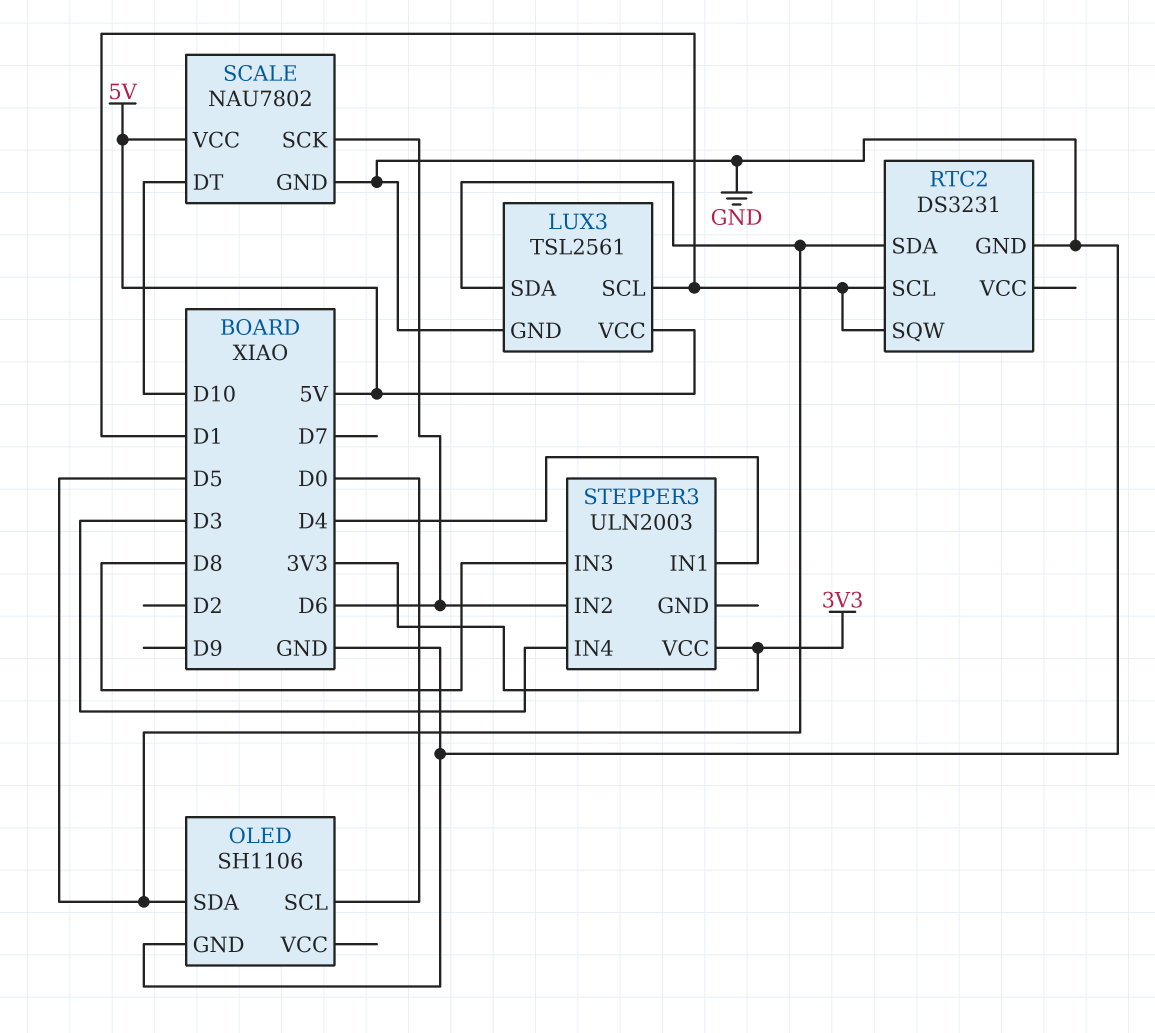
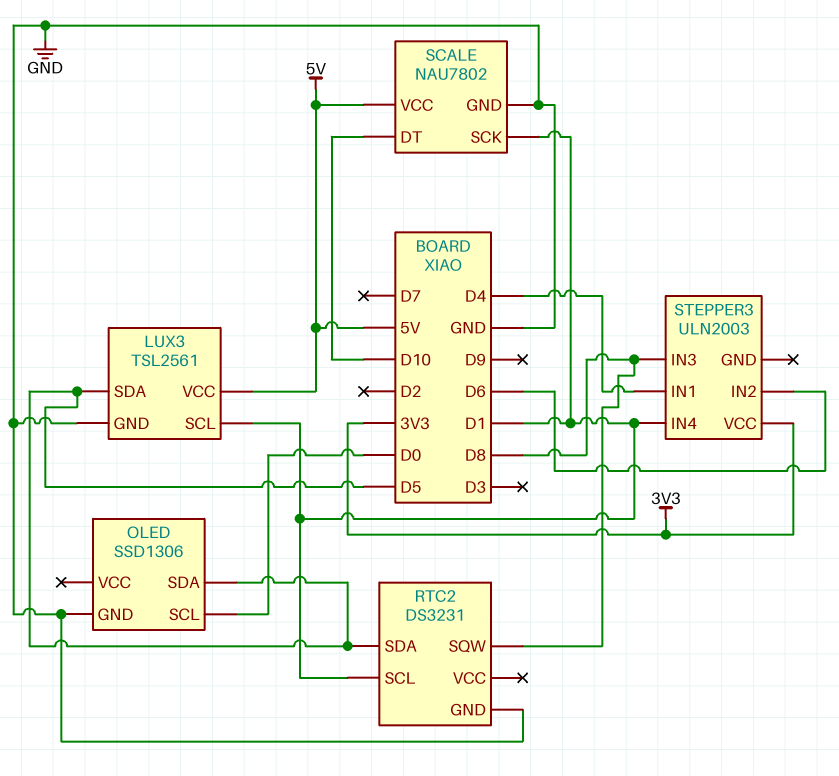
OLED: SH1106 -> SSD1306
RTC2 pin SQW: D1 -> D8
SCALE pin SCK: D6 -> D1
STEPPER3 pin IN4: D3 -> D1

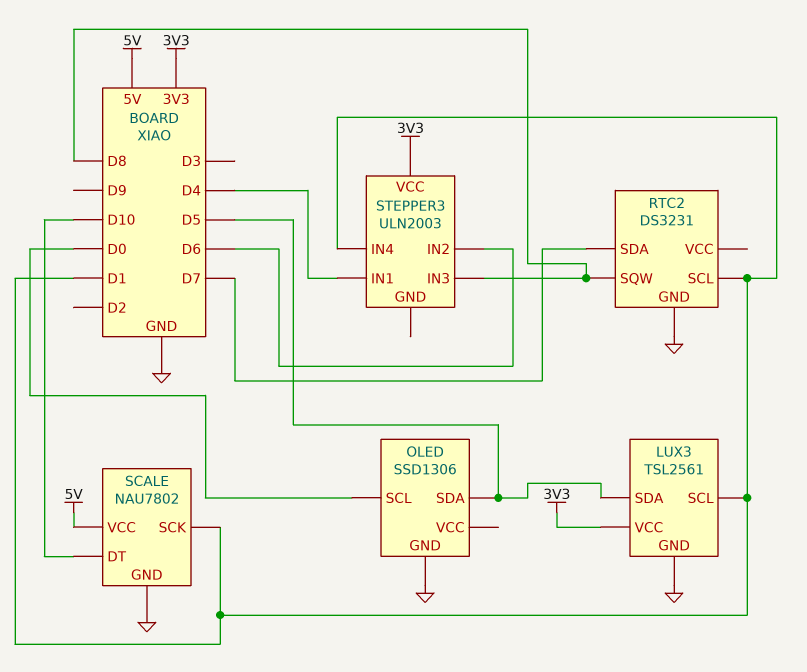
LUX3 pin VCC: 5V -> 3V3
RTC2 pin SDA: D5 -> D7

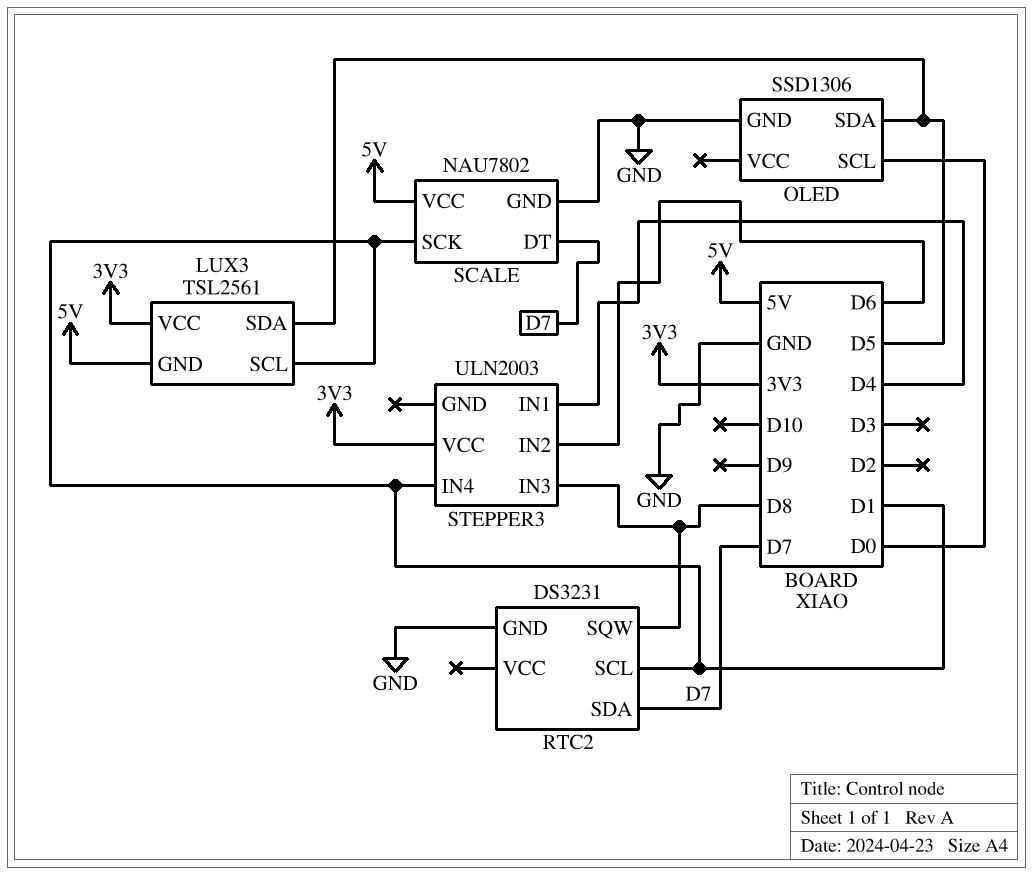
LUX3 pin GND: GND -> 5V
SCALE pin DT: D10 -> D7

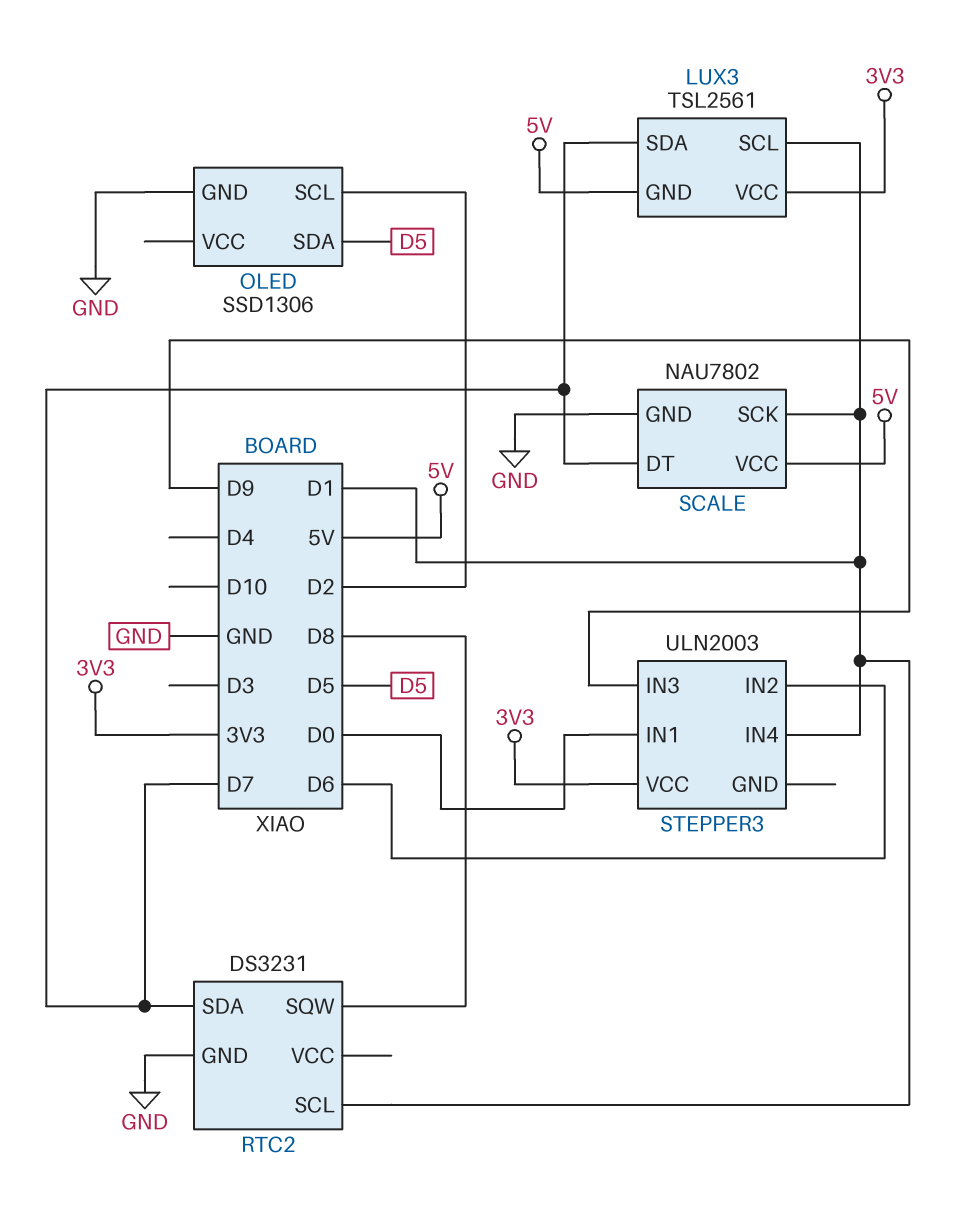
LUX3 pin SDA: D5 -> D7
OLED pin SCL: D0 -> D2
STEPPER3 pin IN1: D4 -> D0
STEPPER3 pin IN3: D8 -> D9

